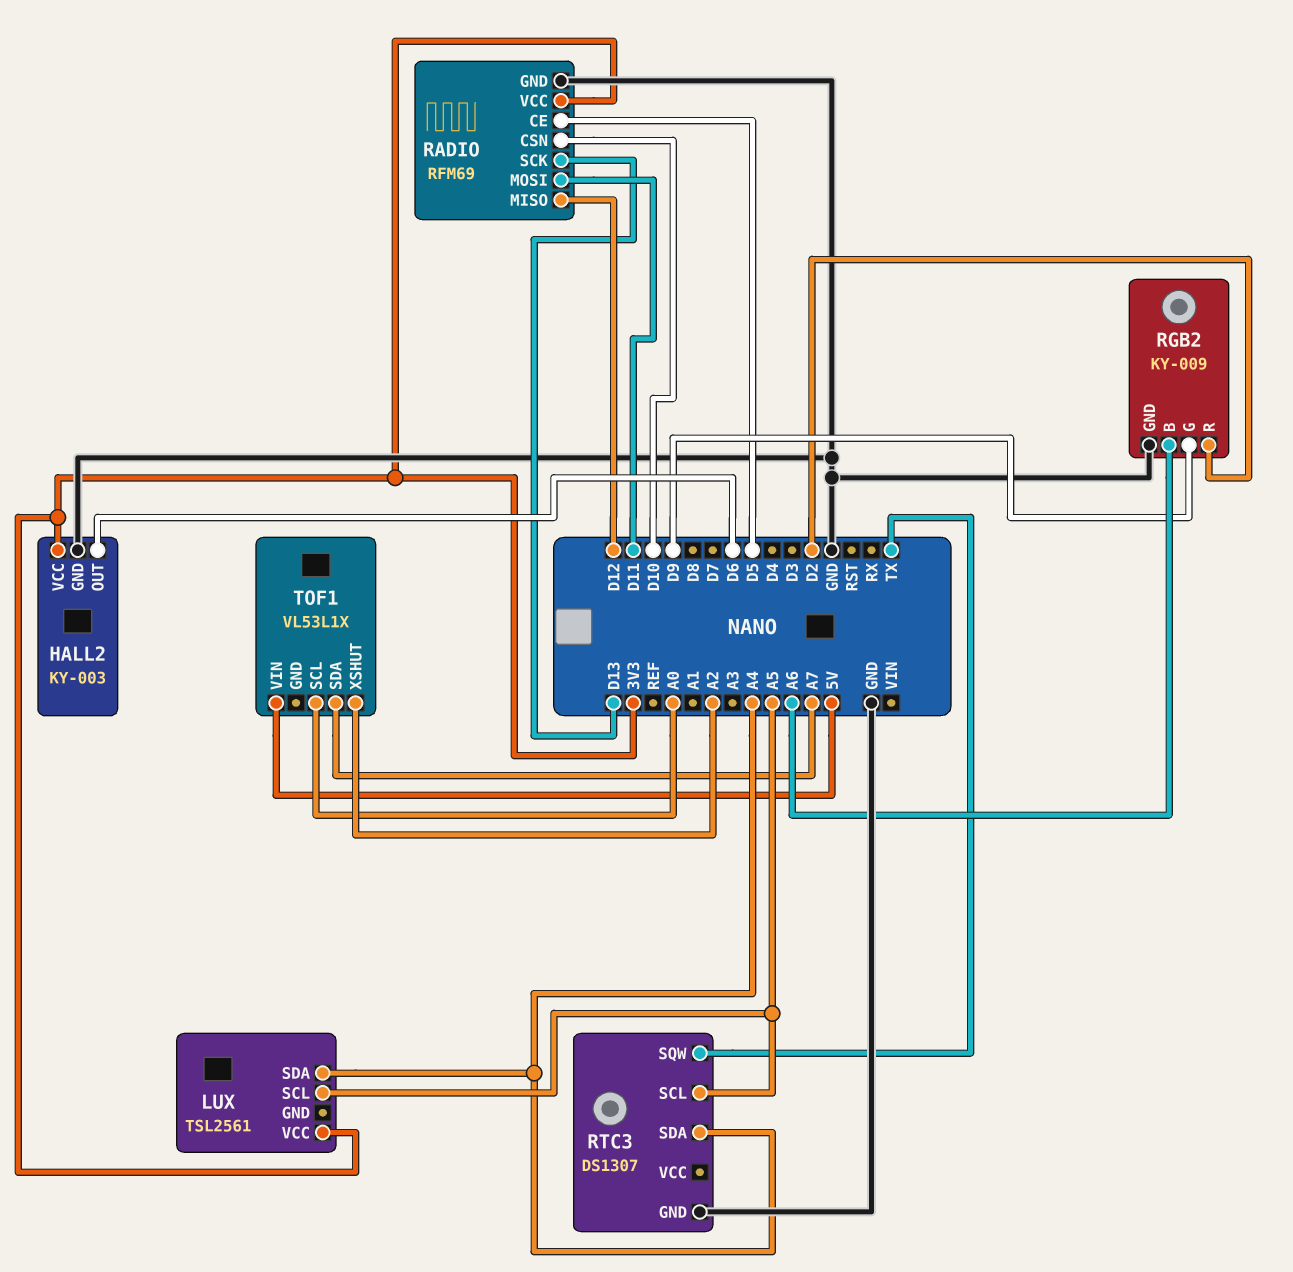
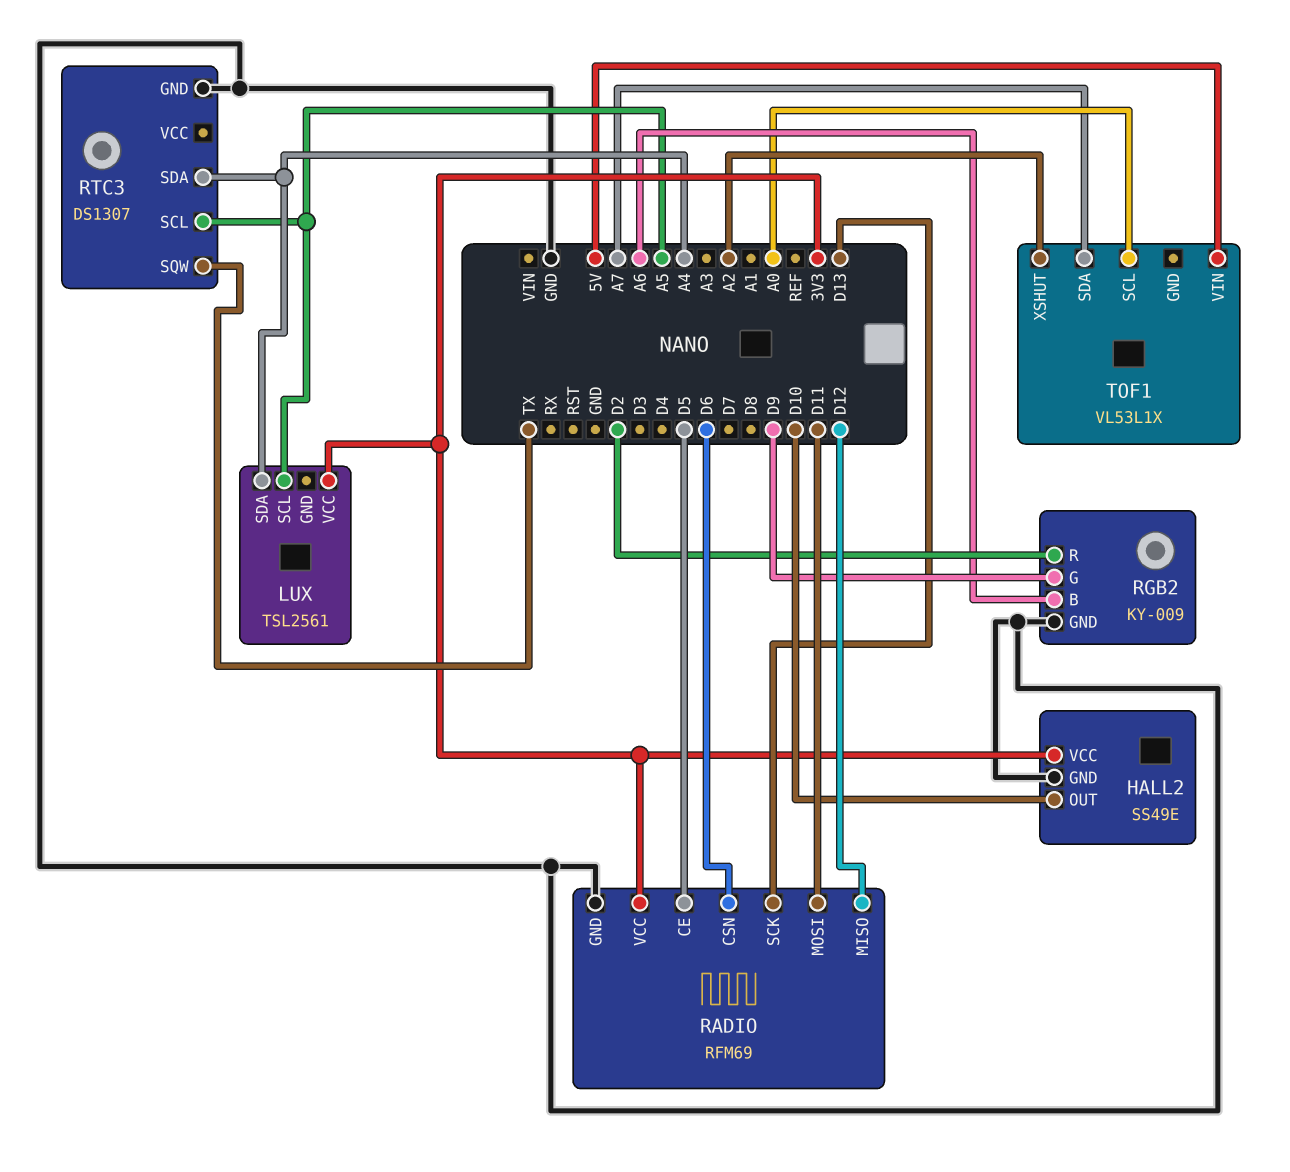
HALL2: KY-003 -> SS49E
HALL2 pin OUT: D6 -> D10
RADIO pin CSN: D10 -> D6

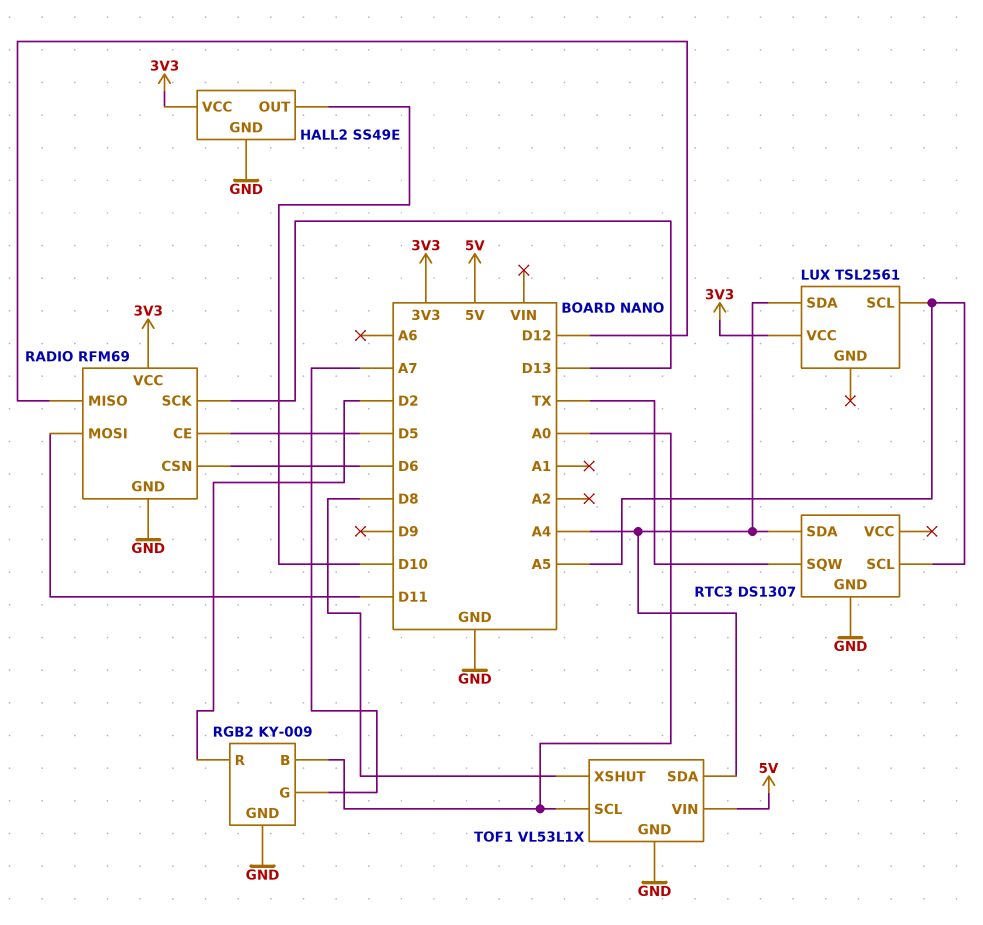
RGB2 pin B: A6 -> A0
RGB2 pin G: D9 -> A7
TOF1 pin GND: none -> GND
TOF1 pin SDA: A7 -> A4
TOF1 pin XSHUT: A2 -> D8

